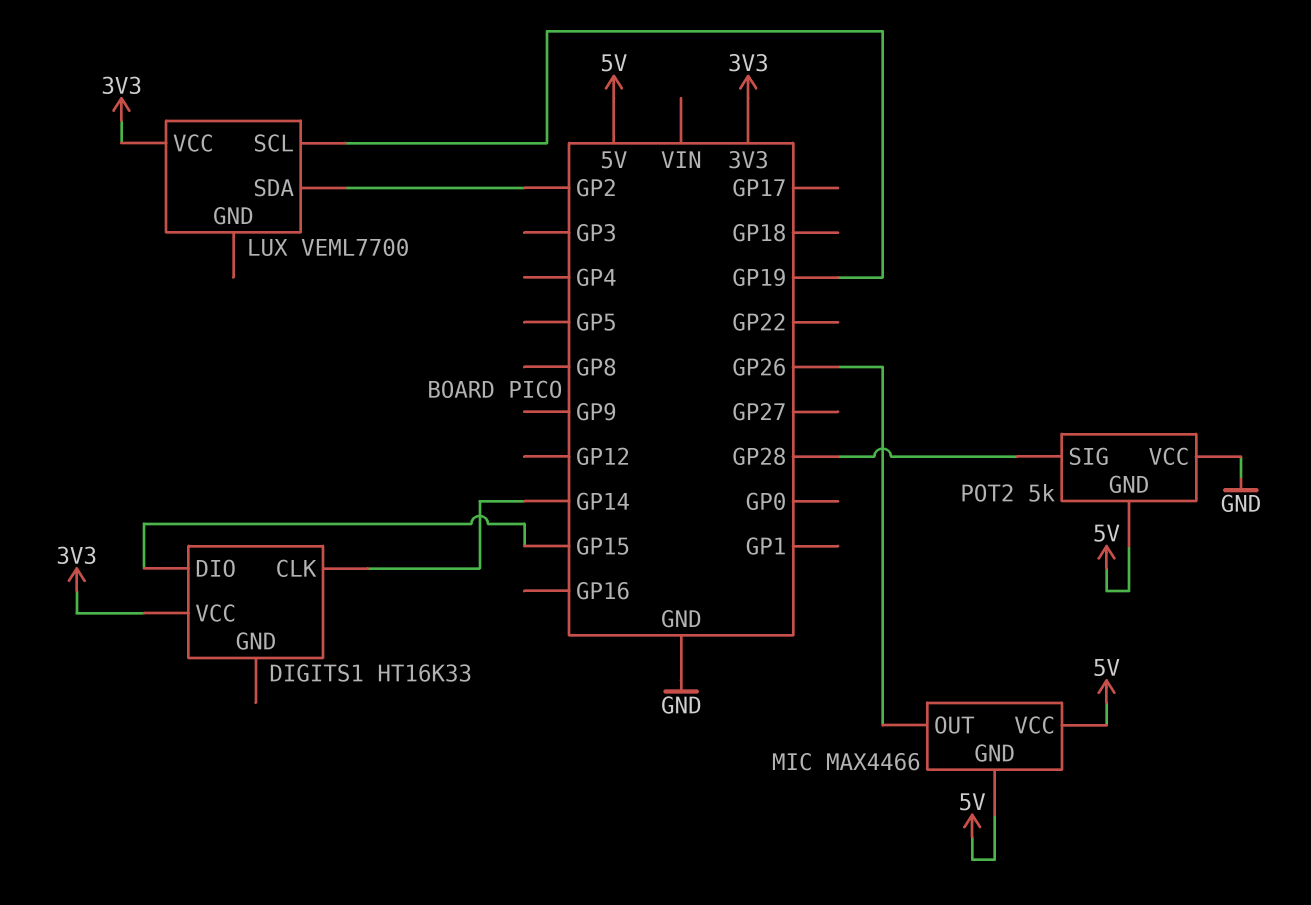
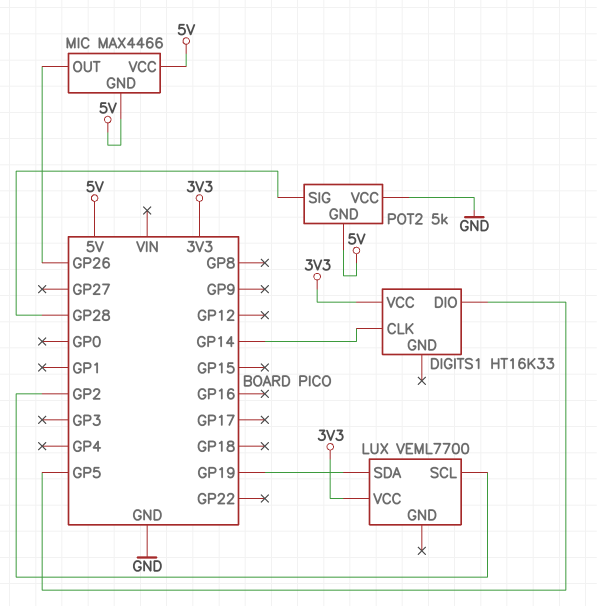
DIGITS1 pin DIO: GP15 -> GP5
LUX pin SCL: GP19 -> GP2
LUX pin SDA: GP2 -> GP19

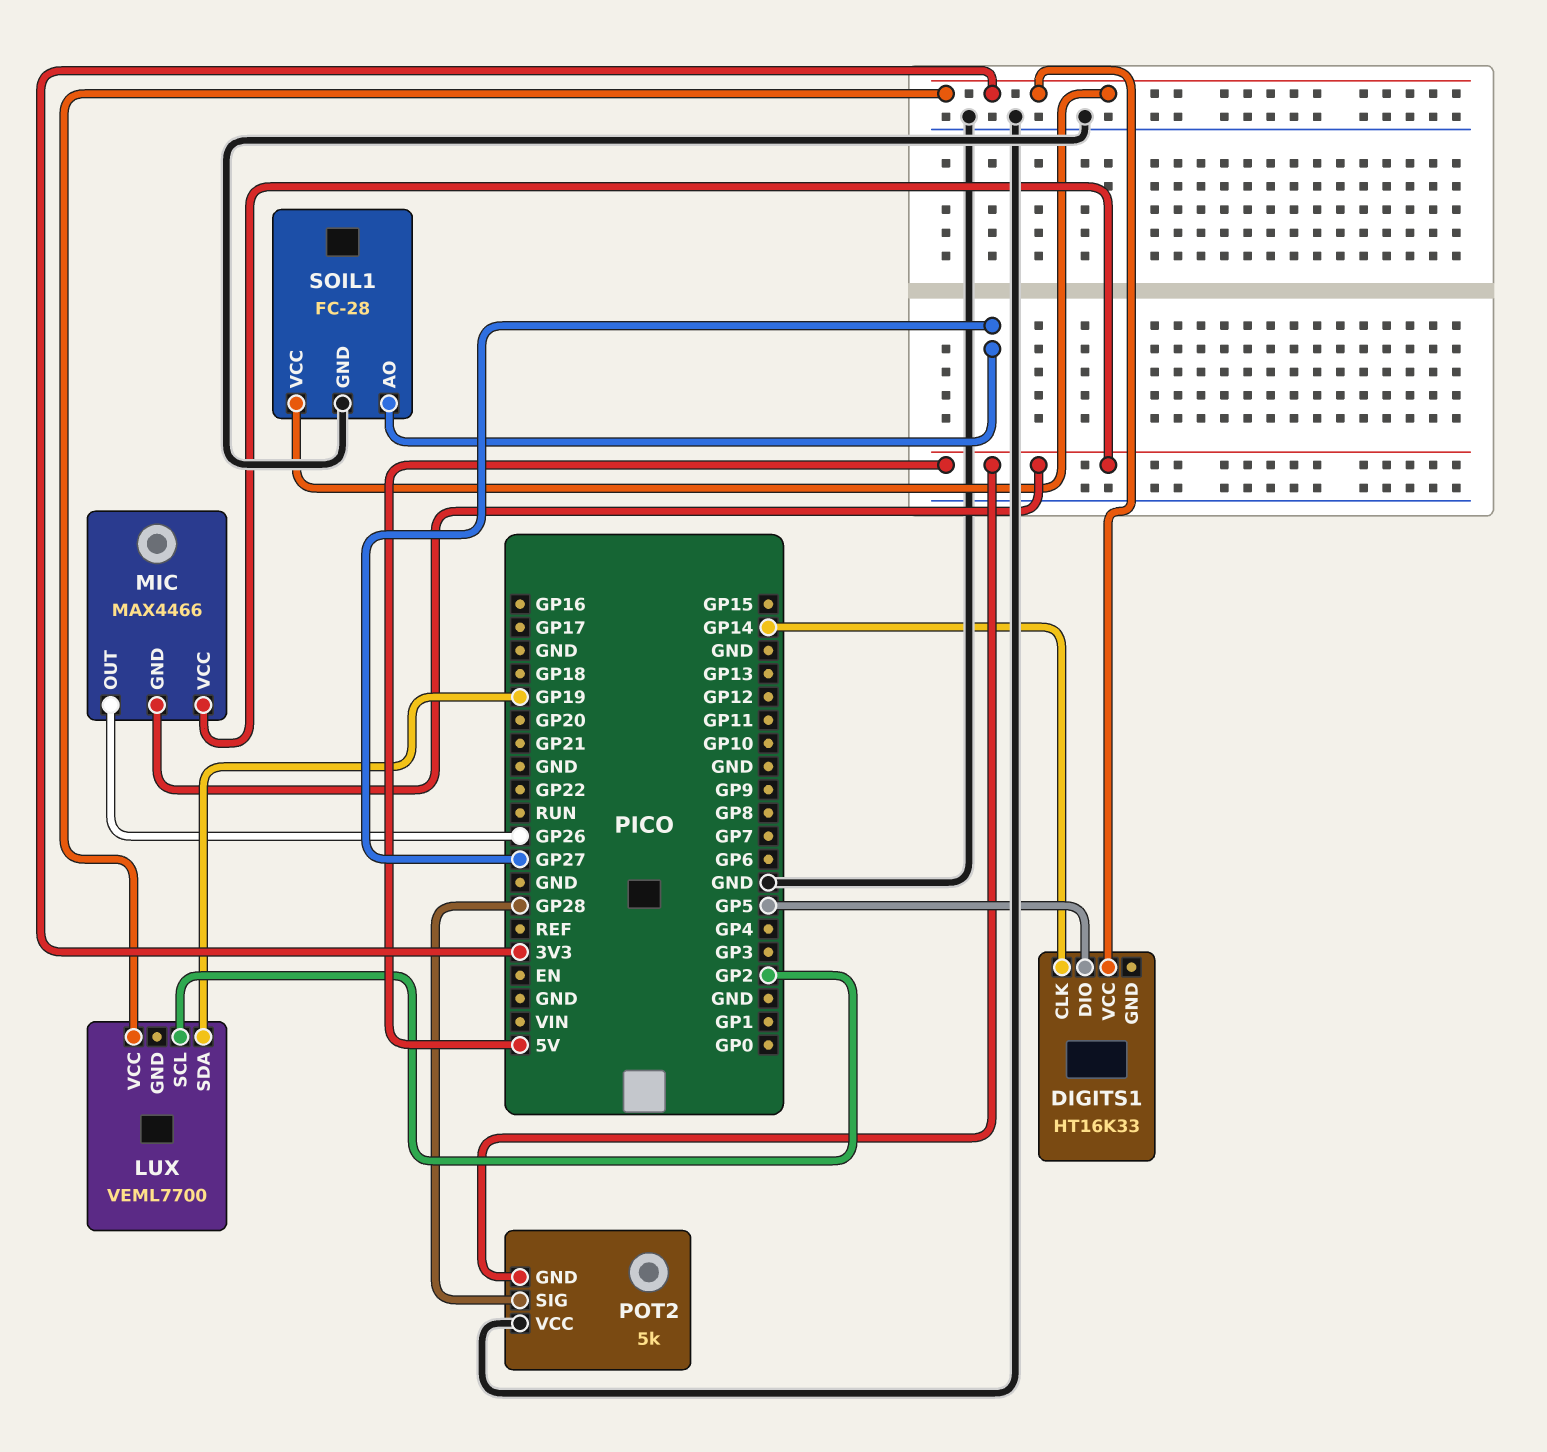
SOIL1: none -> FC-28
SOIL1 pin AO: none -> GP27
SOIL1 pin GND: none -> GND
SOIL1 pin VCC: none -> 3V3

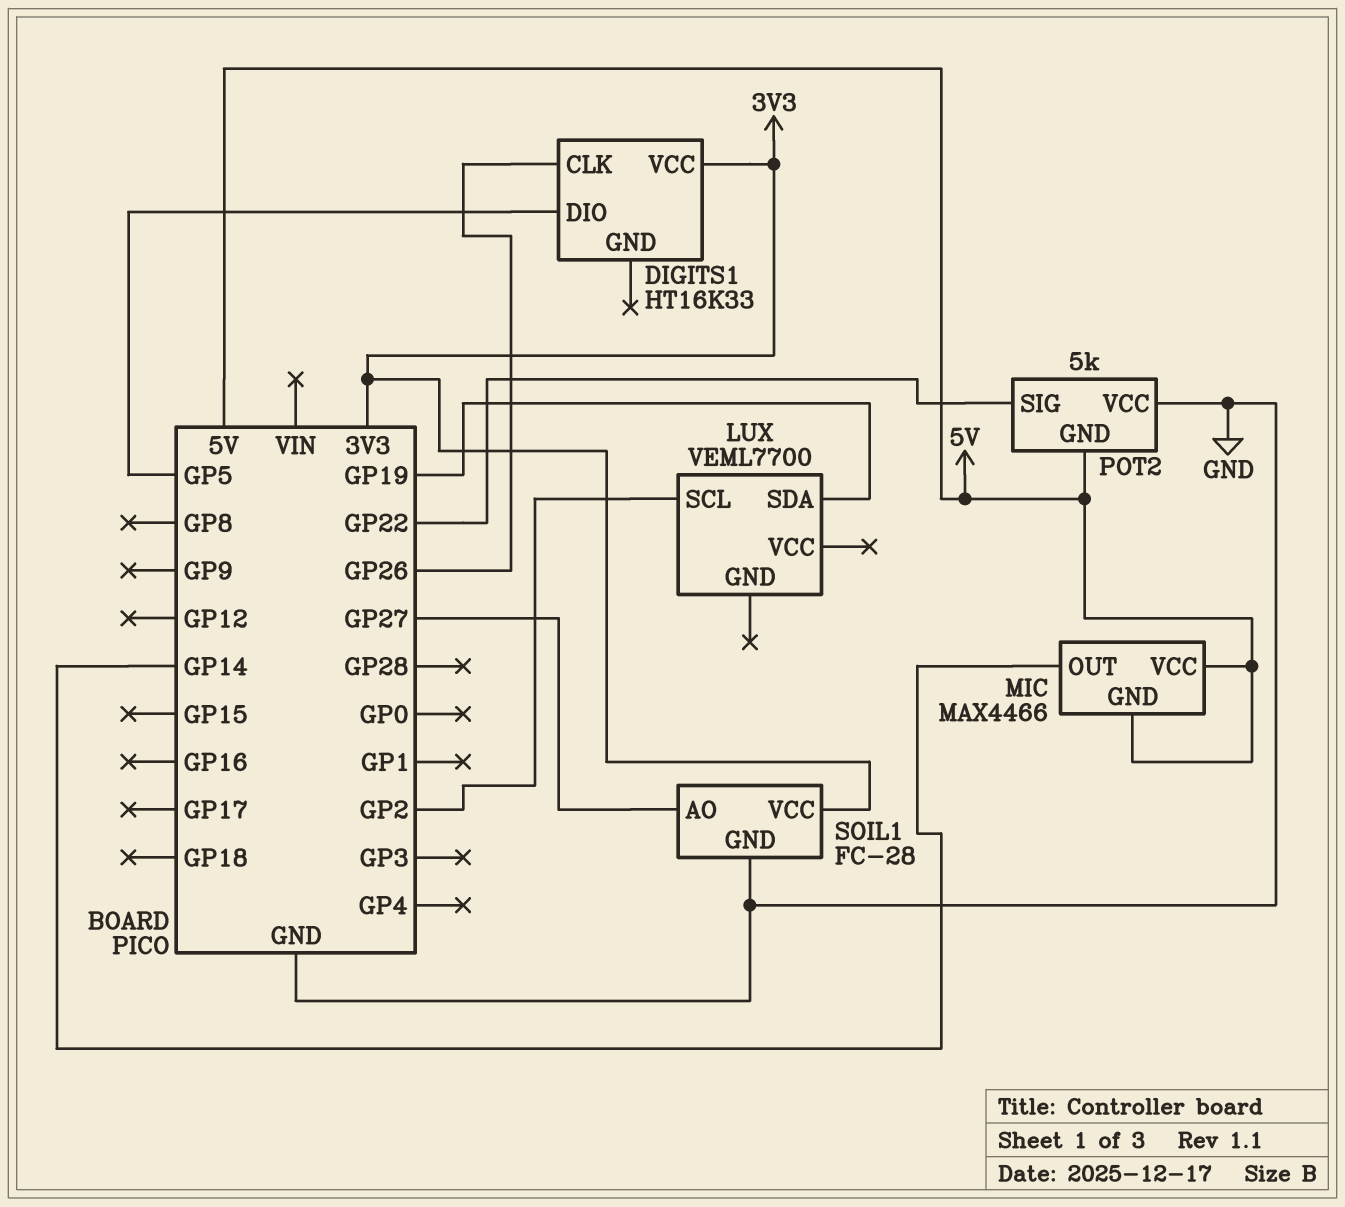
DIGITS1 pin CLK: GP14 -> GP26
LUX pin VCC: 3V3 -> none
MIC pin OUT: GP26 -> GP14
POT2 pin SIG: GP28 -> GP22

